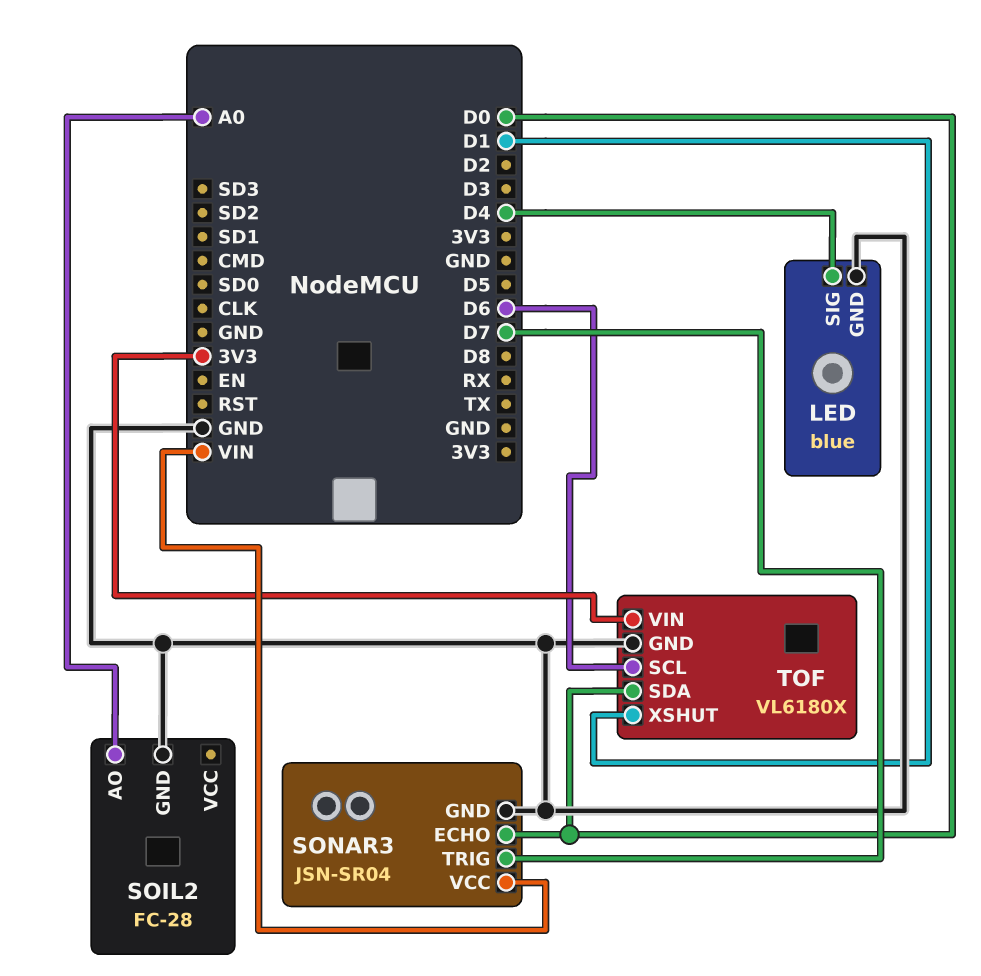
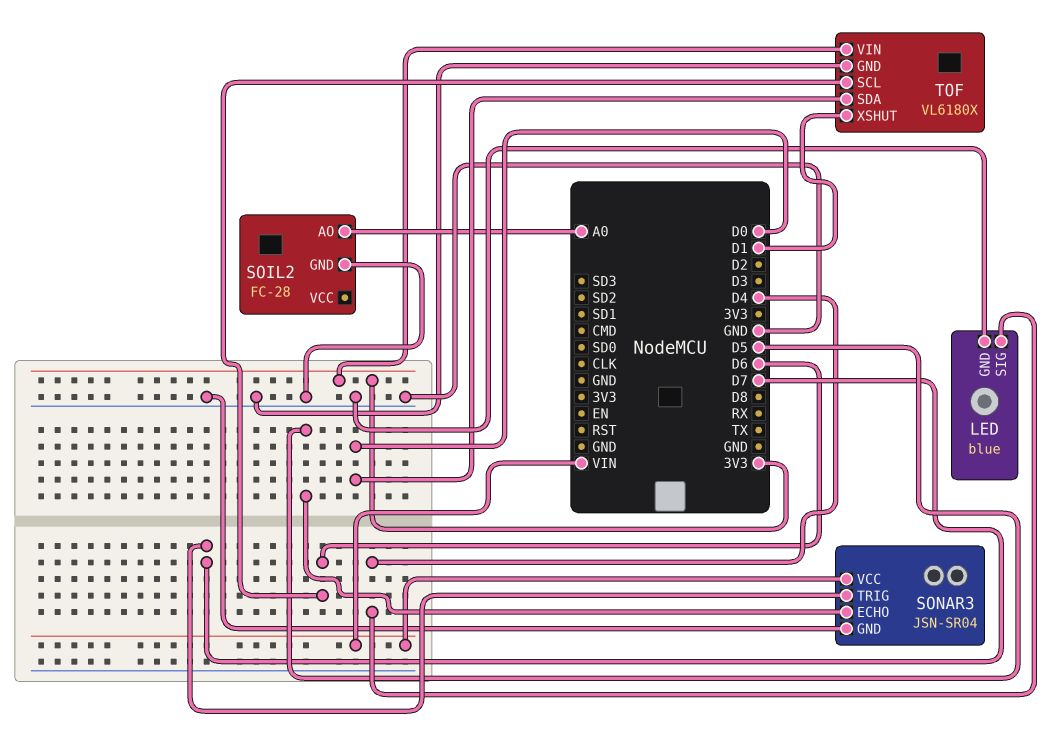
SONAR3 pin ECHO: D0 -> D5

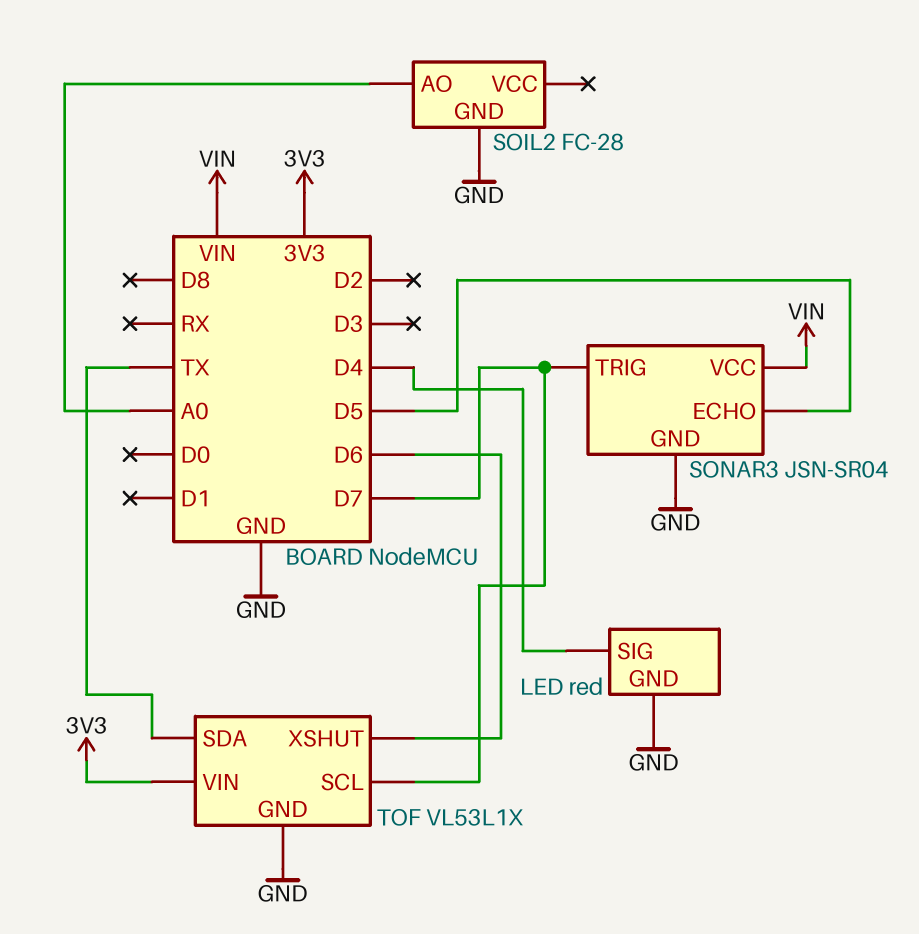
LED: blue -> red
TOF: VL6180X -> VL53L1X
TOF pin SCL: D6 -> D7
TOF pin SDA: D0 -> TX
TOF pin XSHUT: D1 -> D6

